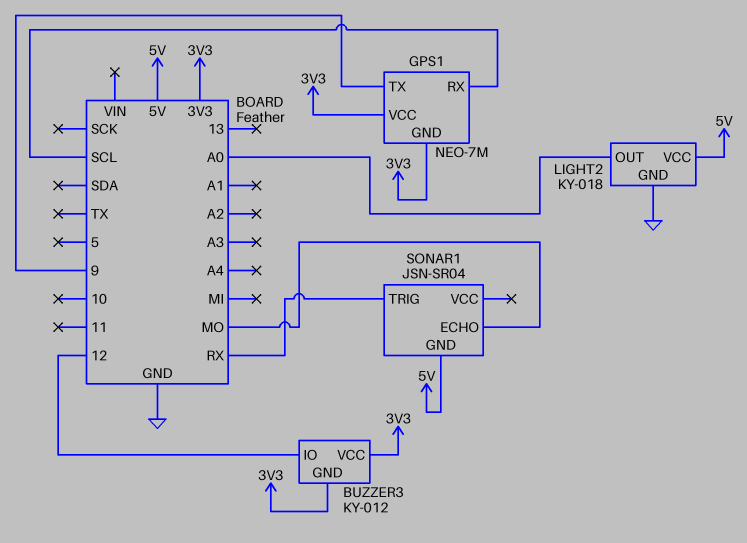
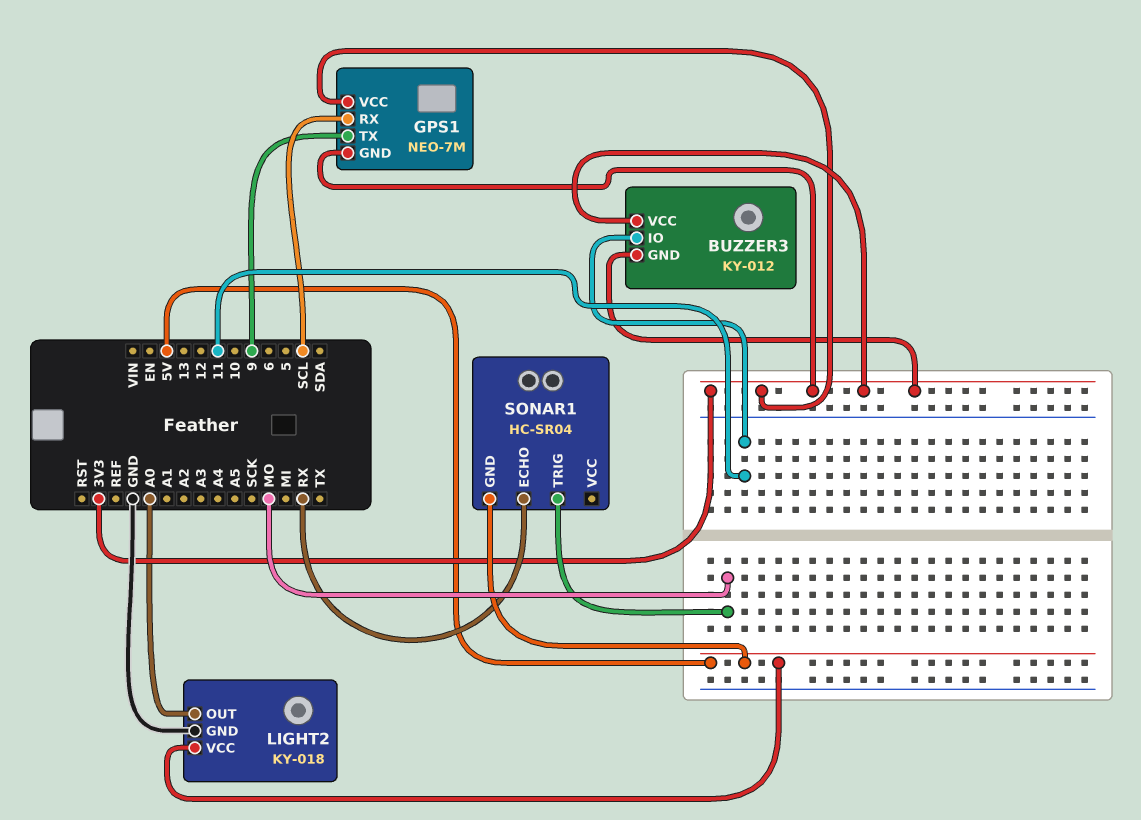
BUZZER3 pin IO: 12 -> 11
SONAR1: JSN-SR04 -> HC-SR04
SONAR1 pin ECHO: MO -> RX
SONAR1 pin TRIG: RX -> MO

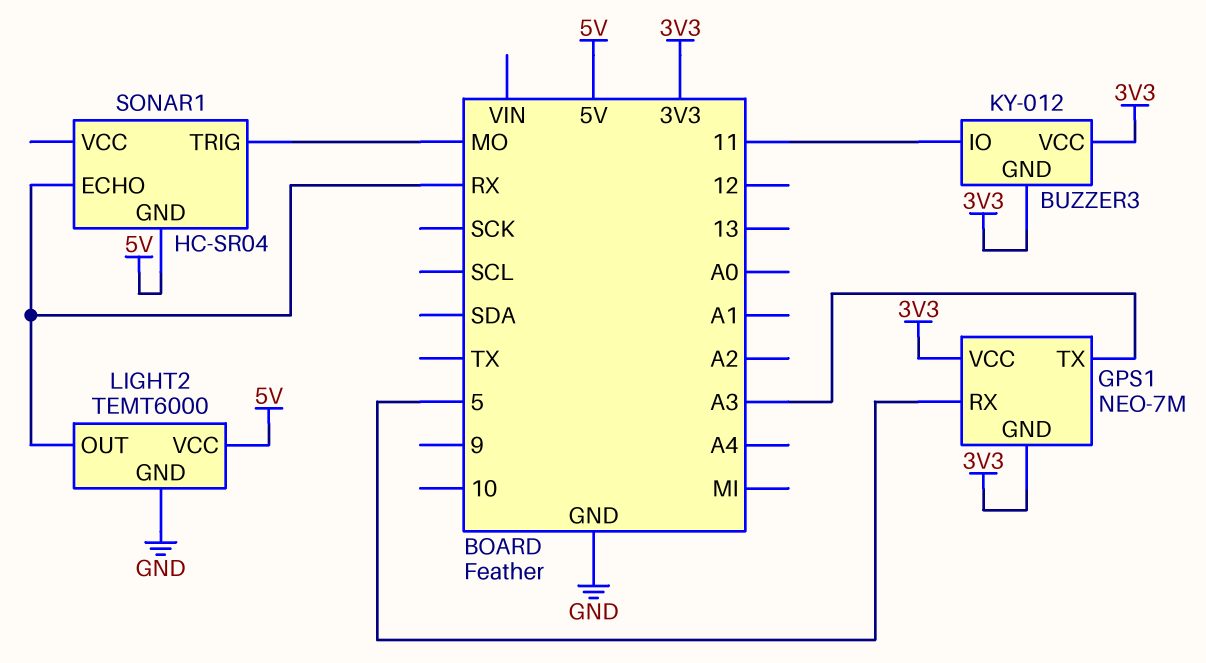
GPS1 pin RX: SCL -> 5
GPS1 pin TX: 9 -> A3
LIGHT2: KY-018 -> TEMT6000
LIGHT2 pin OUT: A0 -> RX

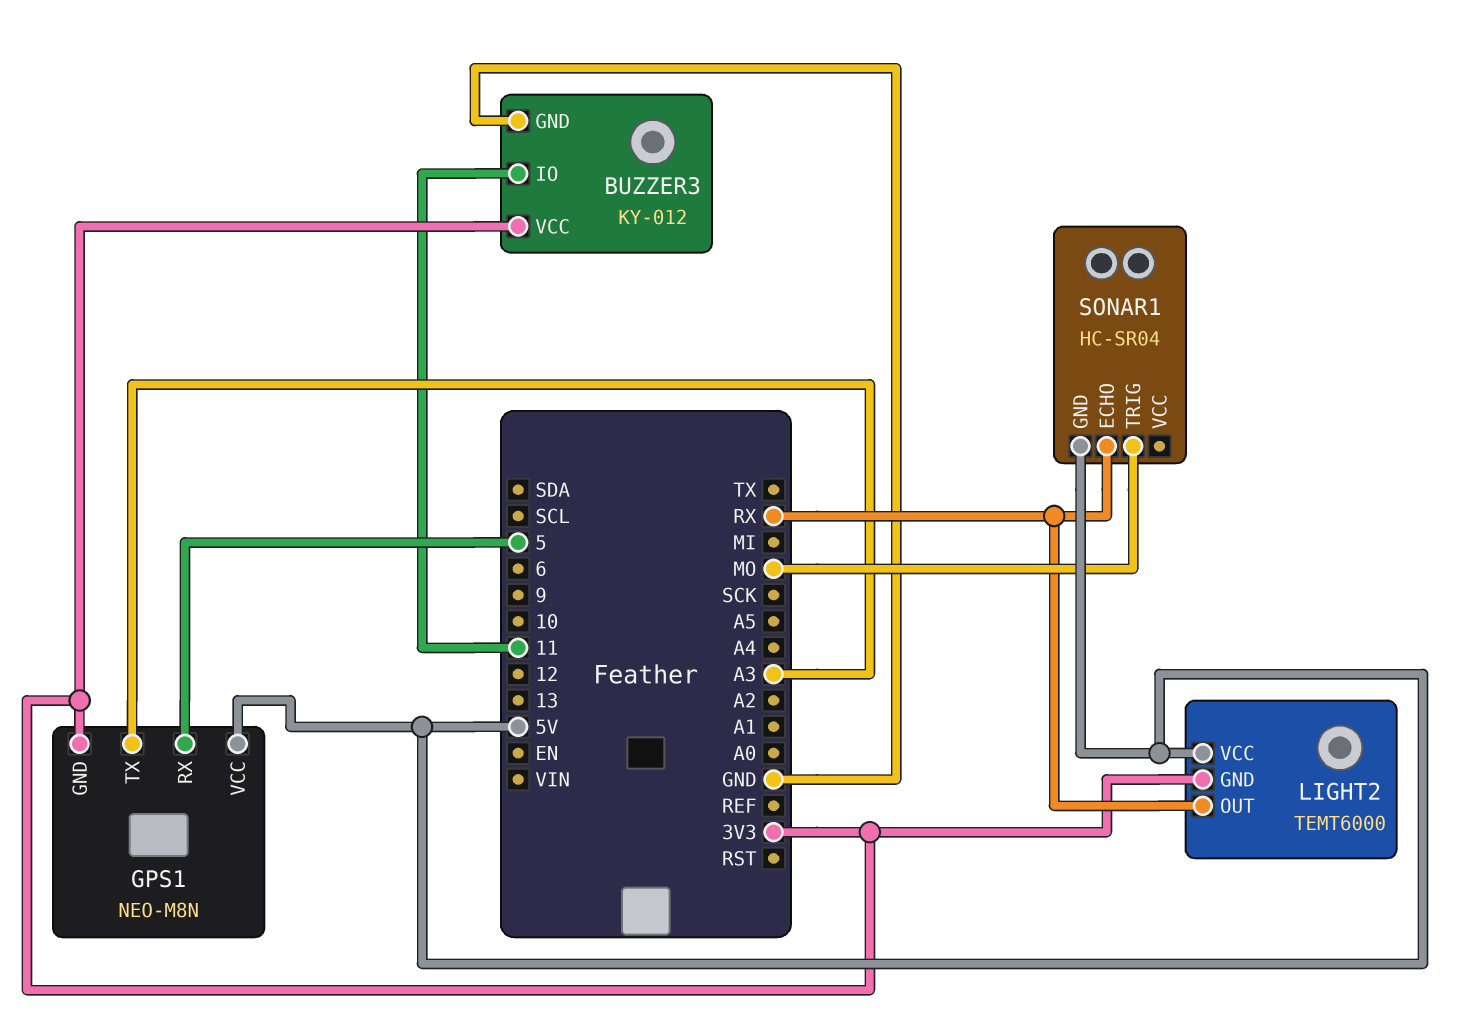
BUZZER3 pin GND: 3V3 -> GND
GPS1: NEO-7M -> NEO-M8N
GPS1 pin VCC: 3V3 -> 5V
LIGHT2 pin GND: GND -> 3V3

